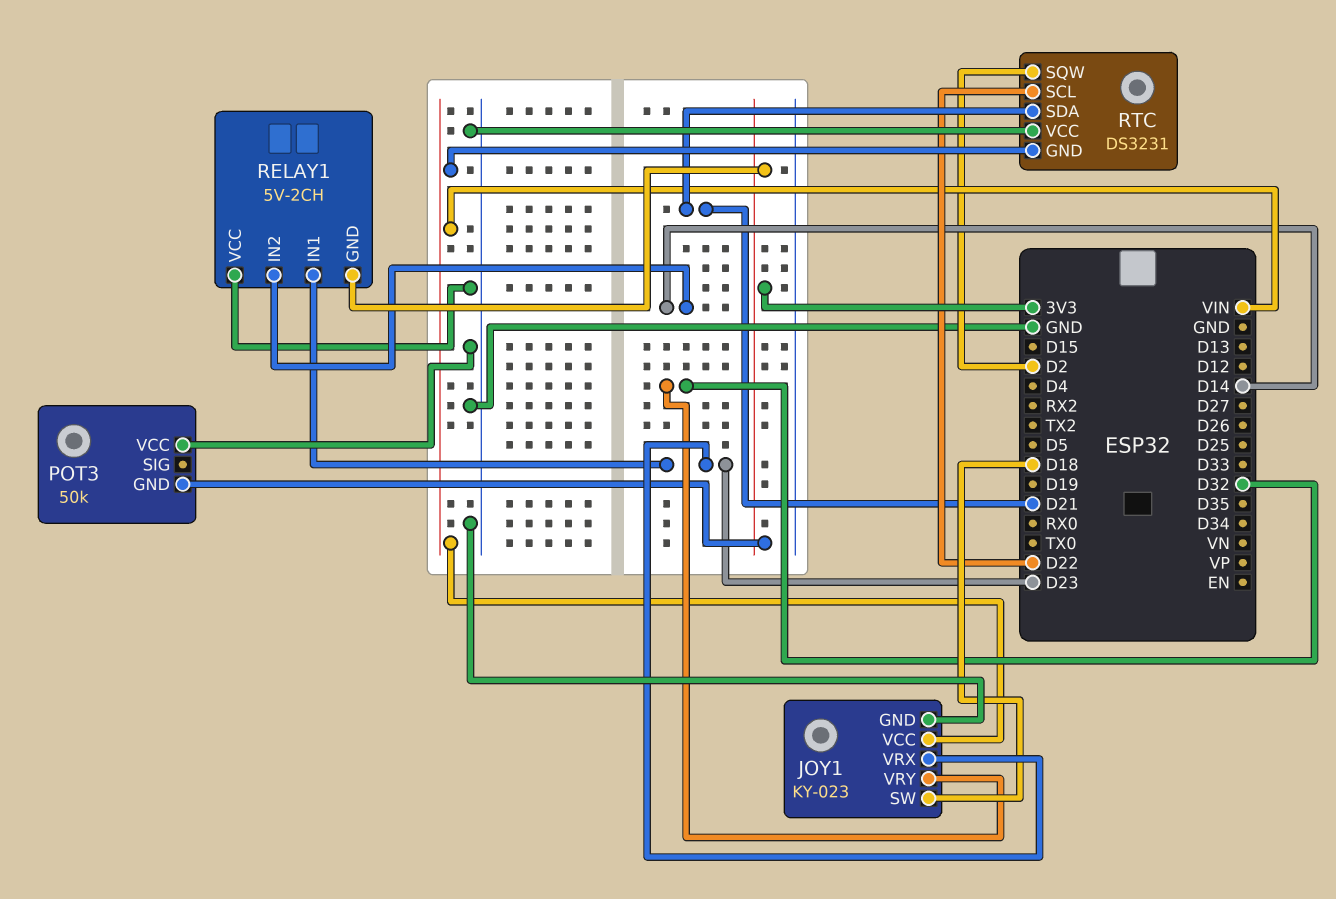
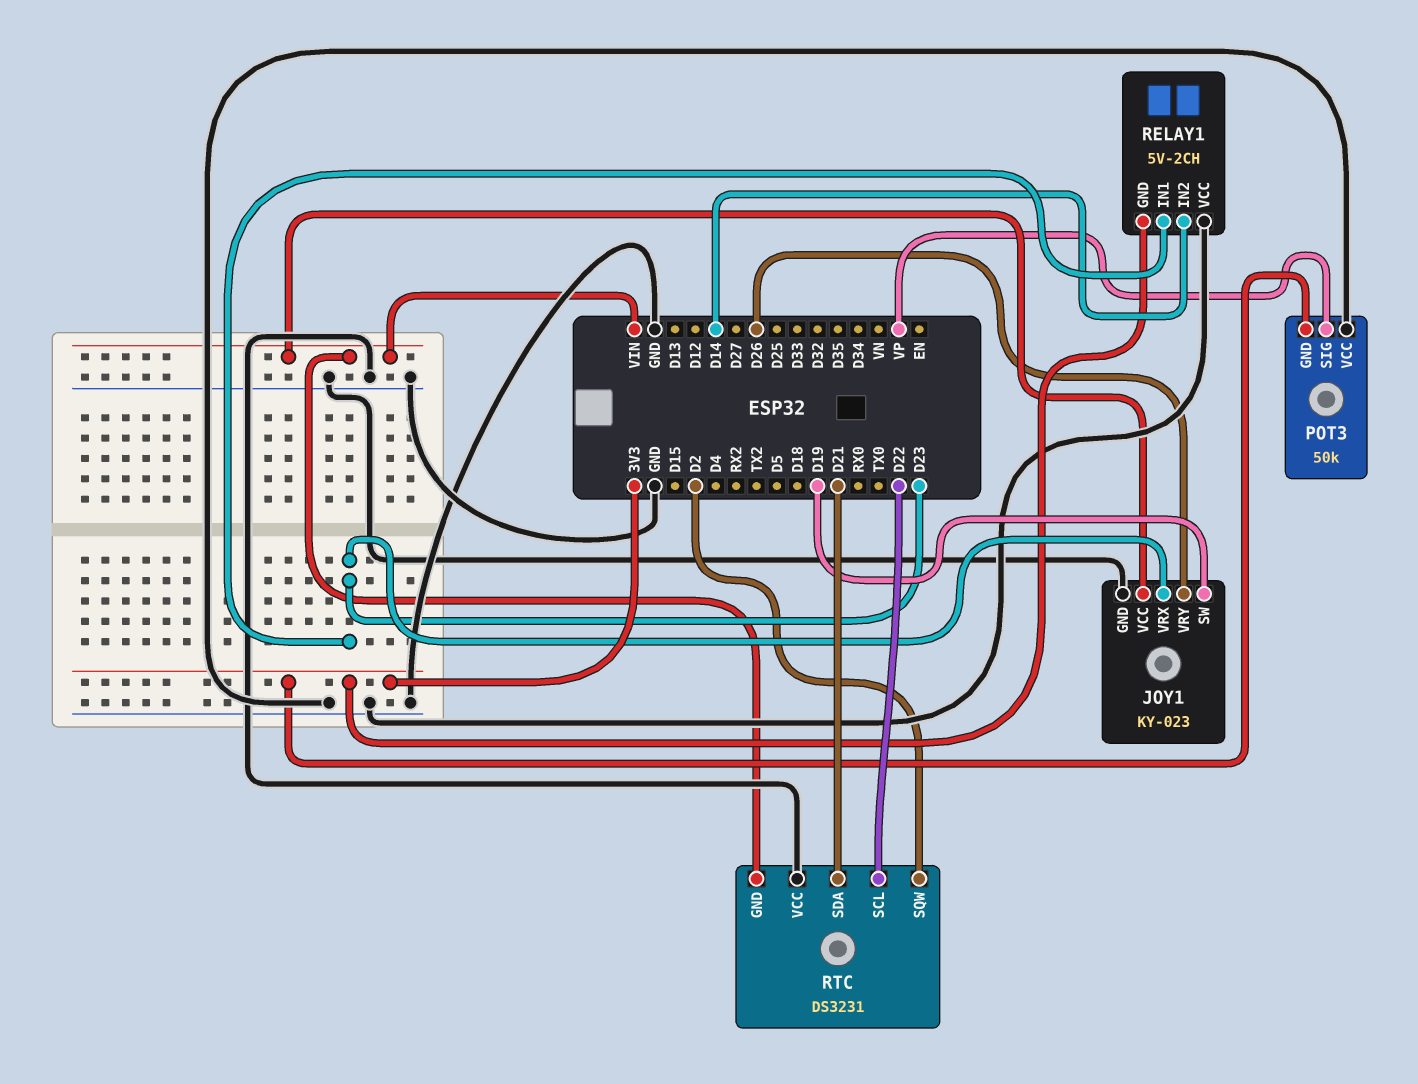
JOY1 pin SW: D18 -> D19
JOY1 pin VRY: D32 -> D26
POT3 pin SIG: none -> VP

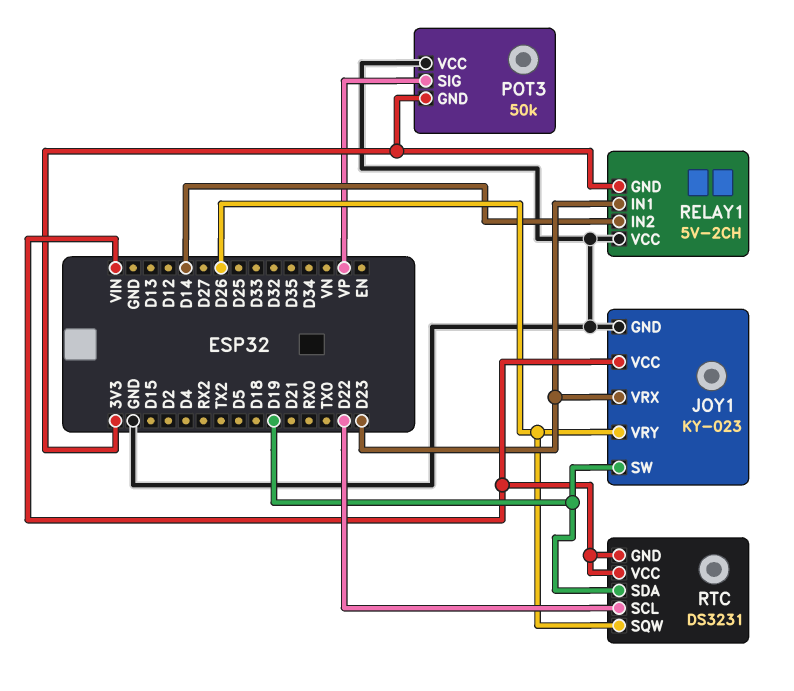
RTC pin SDA: D21 -> D19
RTC pin SQW: D2 -> D26
RTC pin VCC: GND -> VIN

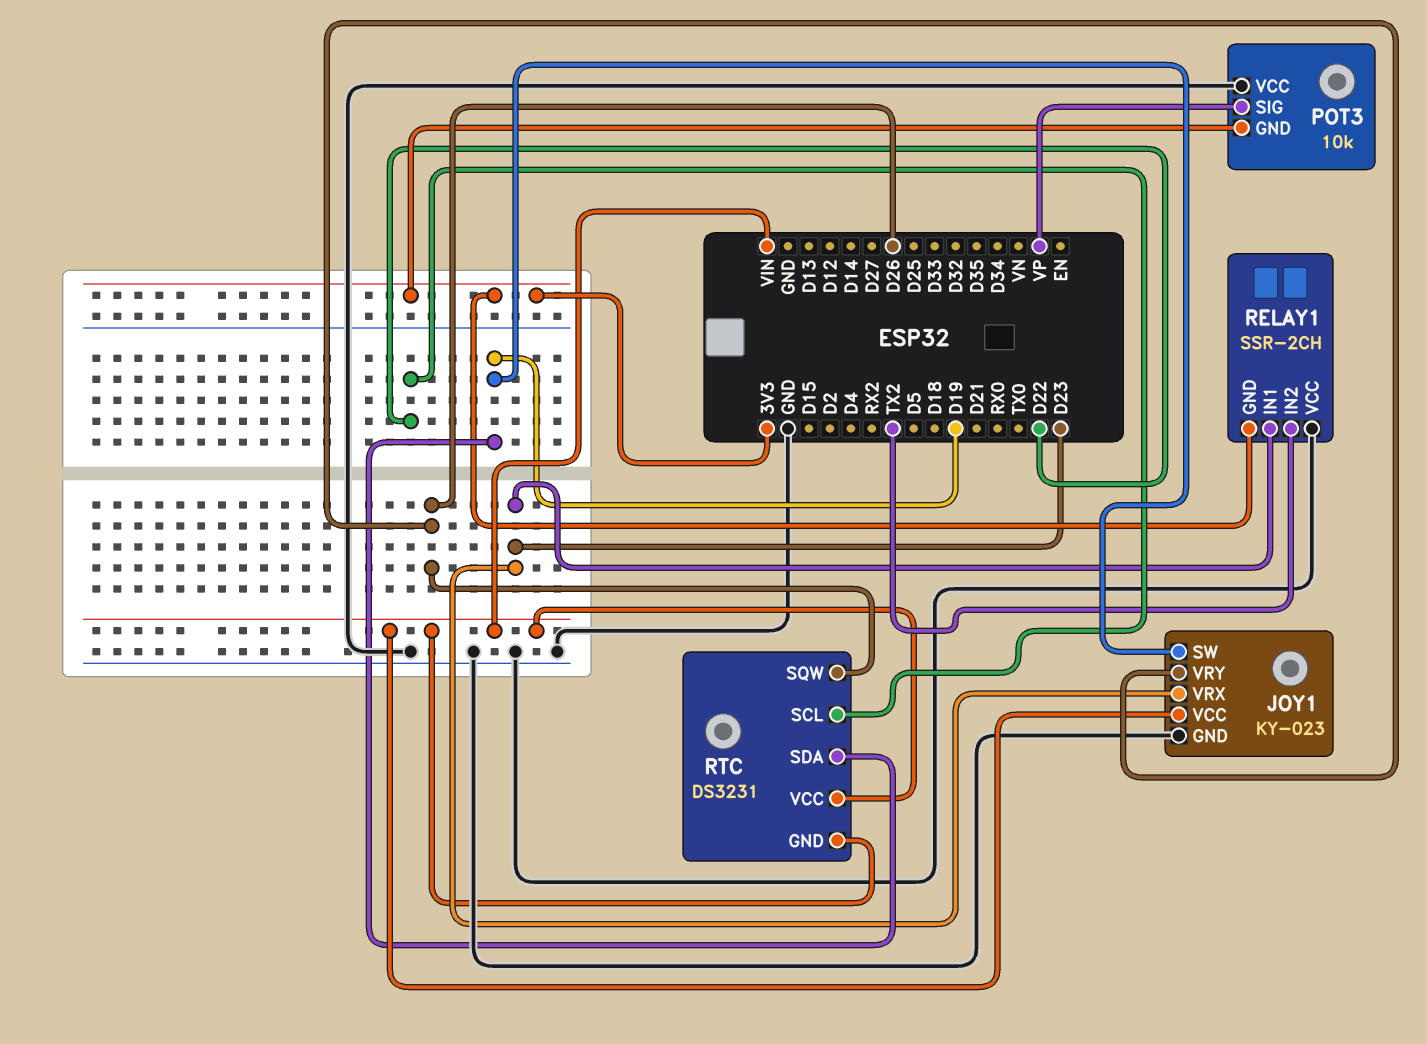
POT3: 50k -> 10k
RELAY1: 5V-2CH -> SSR-2CH
RELAY1 pin IN2: D14 -> TX2

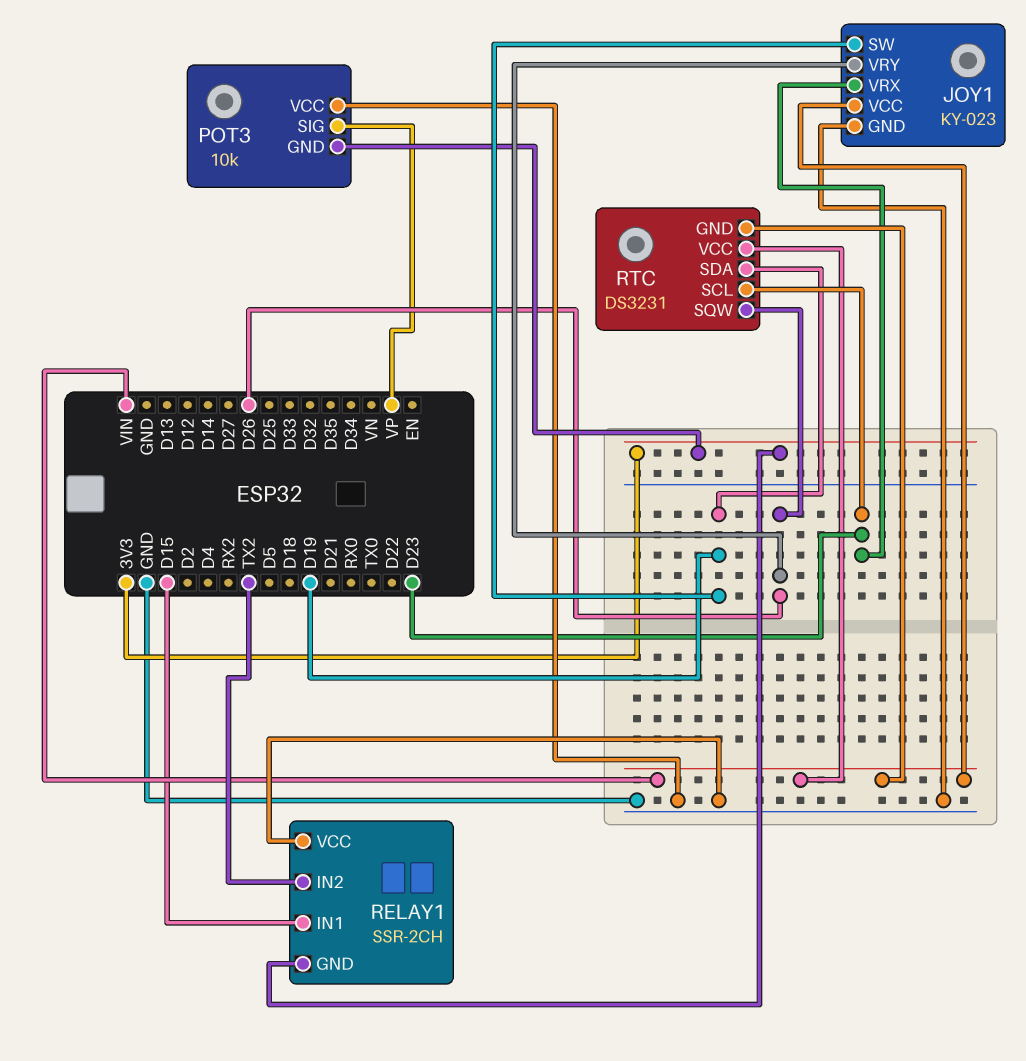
RELAY1 pin IN1: D23 -> D15
RTC pin SCL: D22 -> D23

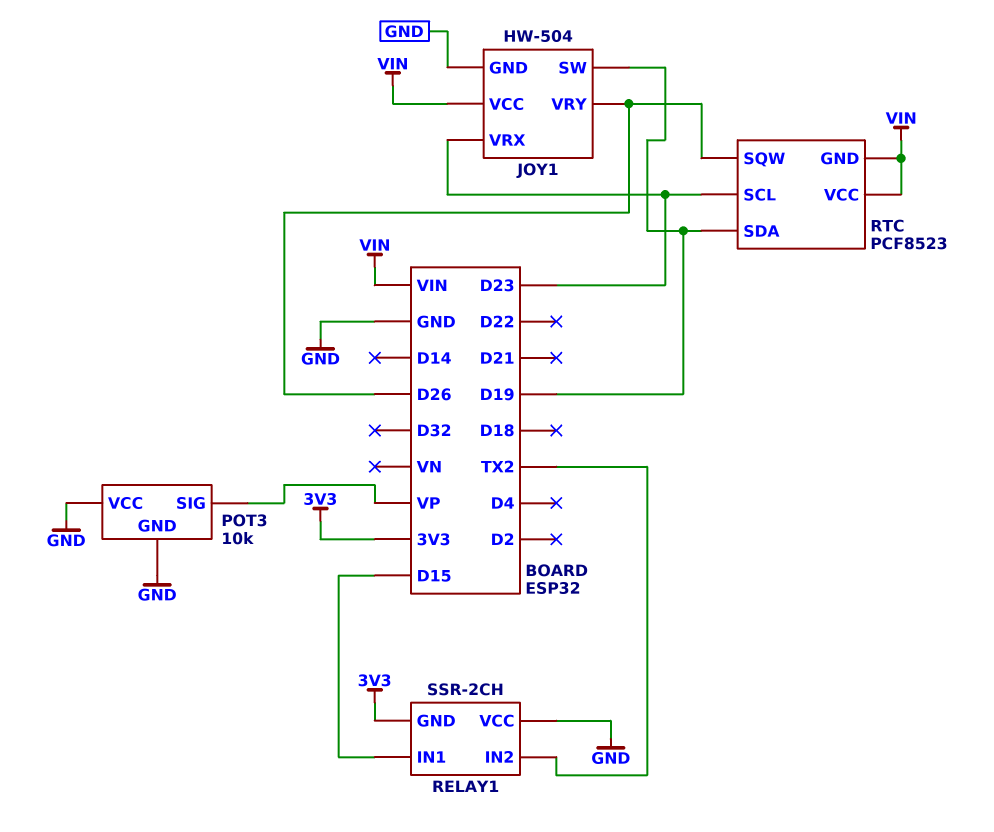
JOY1: KY-023 -> HW-504
POT3 pin GND: 3V3 -> GND
RTC: DS3231 -> PCF8523

